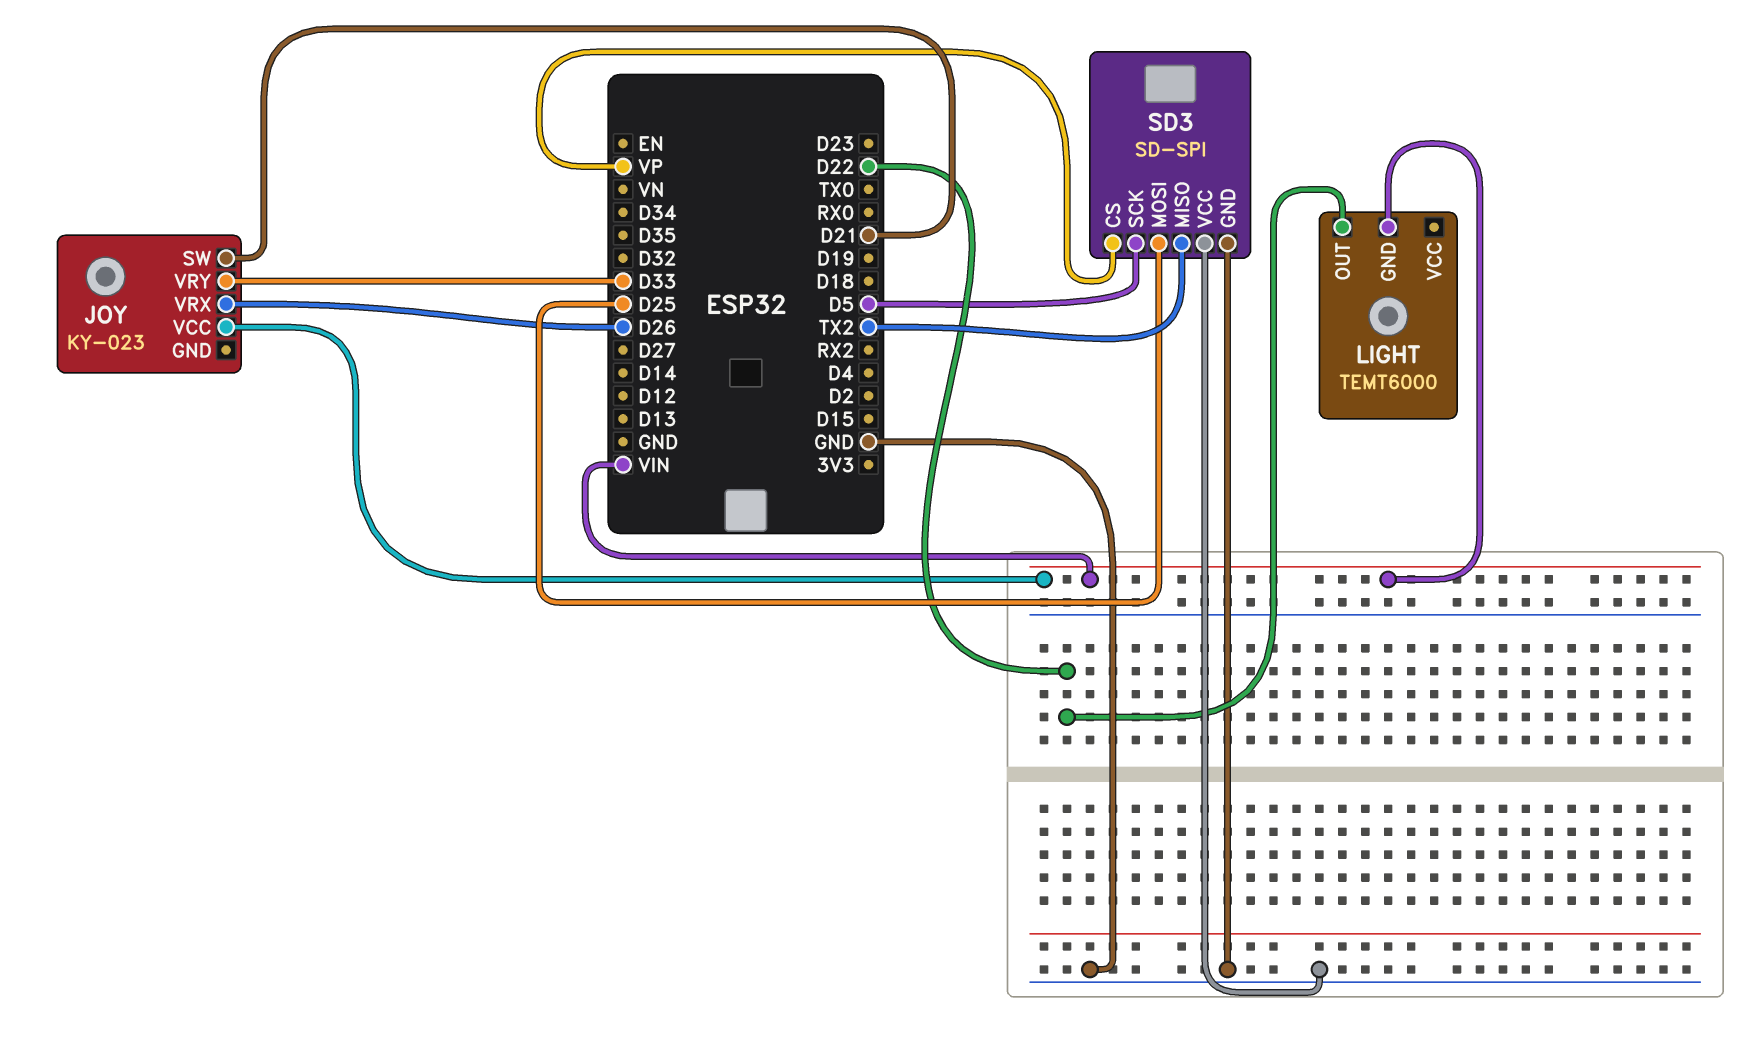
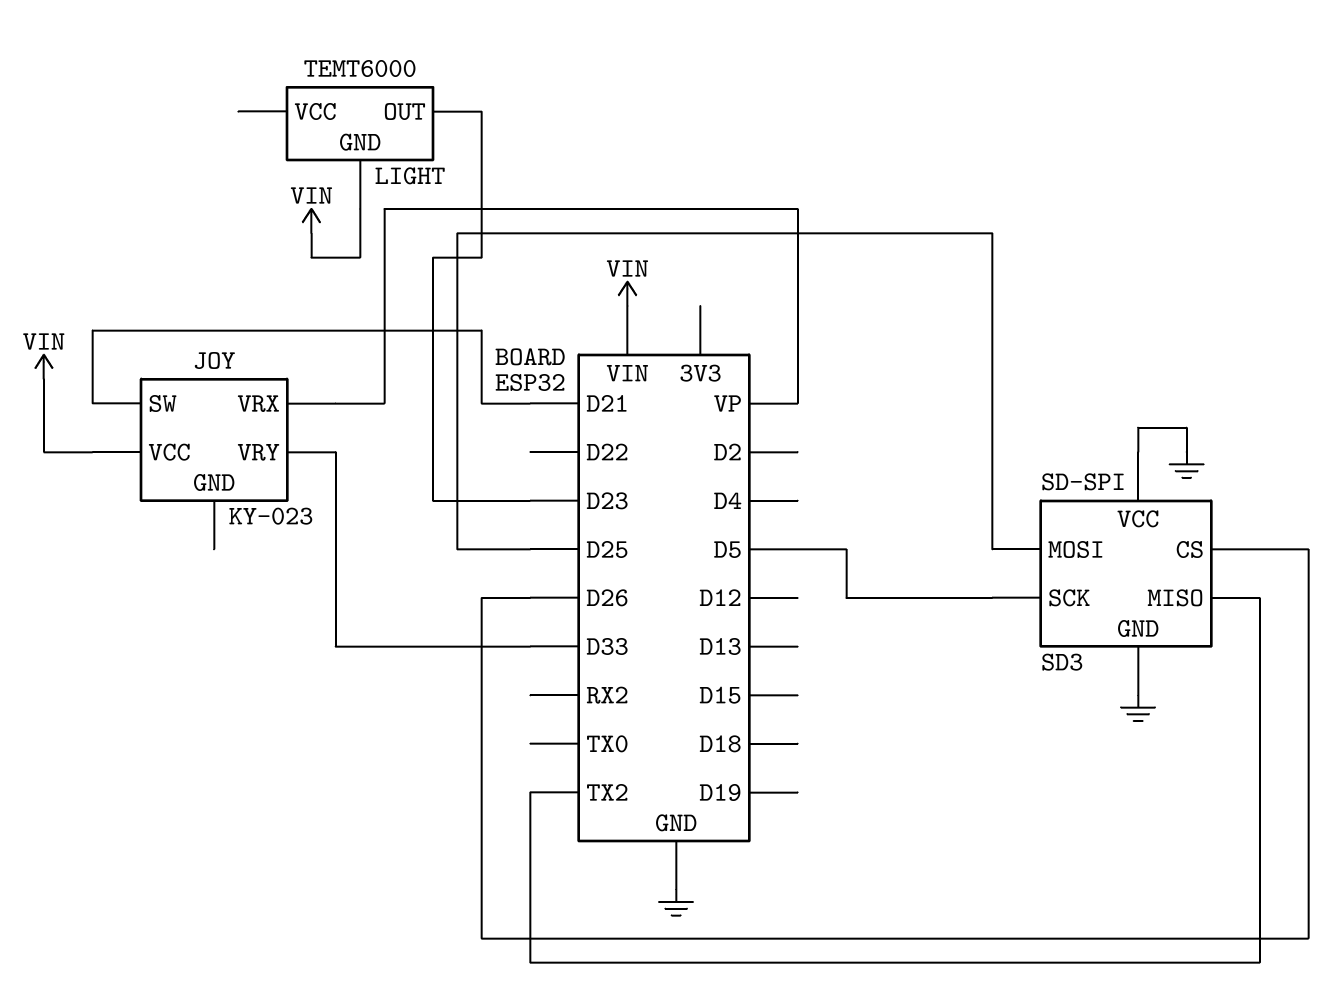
JOY pin VRX: D26 -> VP
LIGHT pin OUT: D22 -> D23
SD3 pin CS: VP -> D26

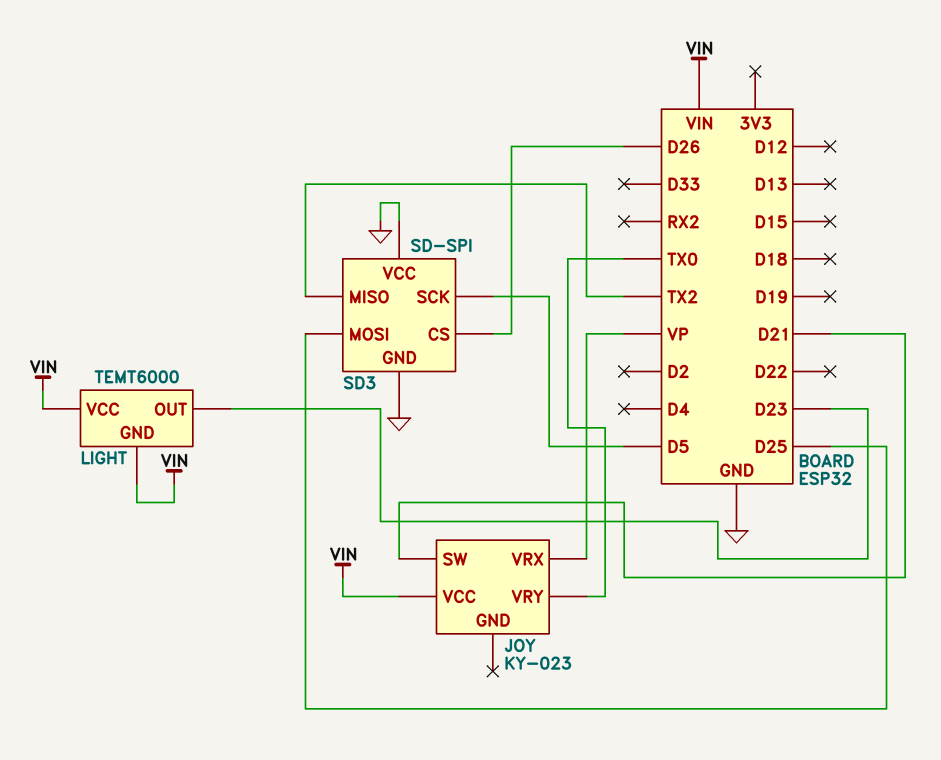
JOY pin VRY: D33 -> TX0
LIGHT pin VCC: none -> VIN

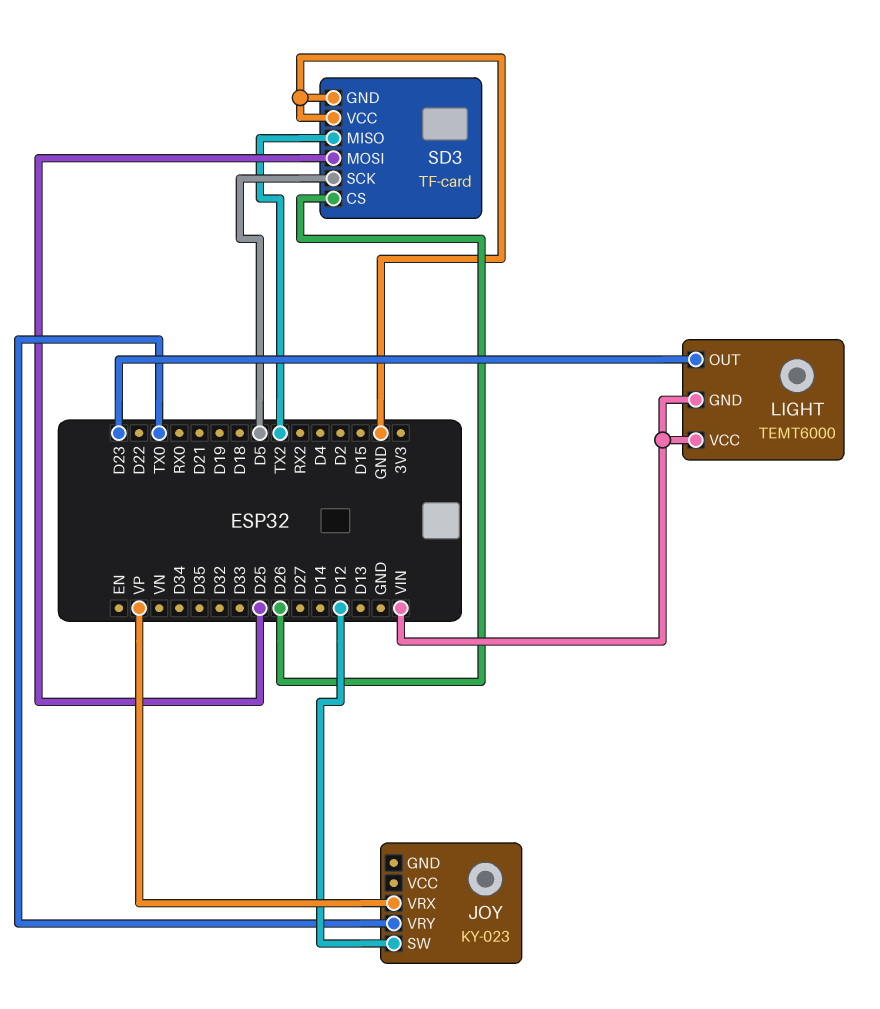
JOY pin SW: D21 -> D12
JOY pin VCC: VIN -> none
SD3: SD-SPI -> TF-card

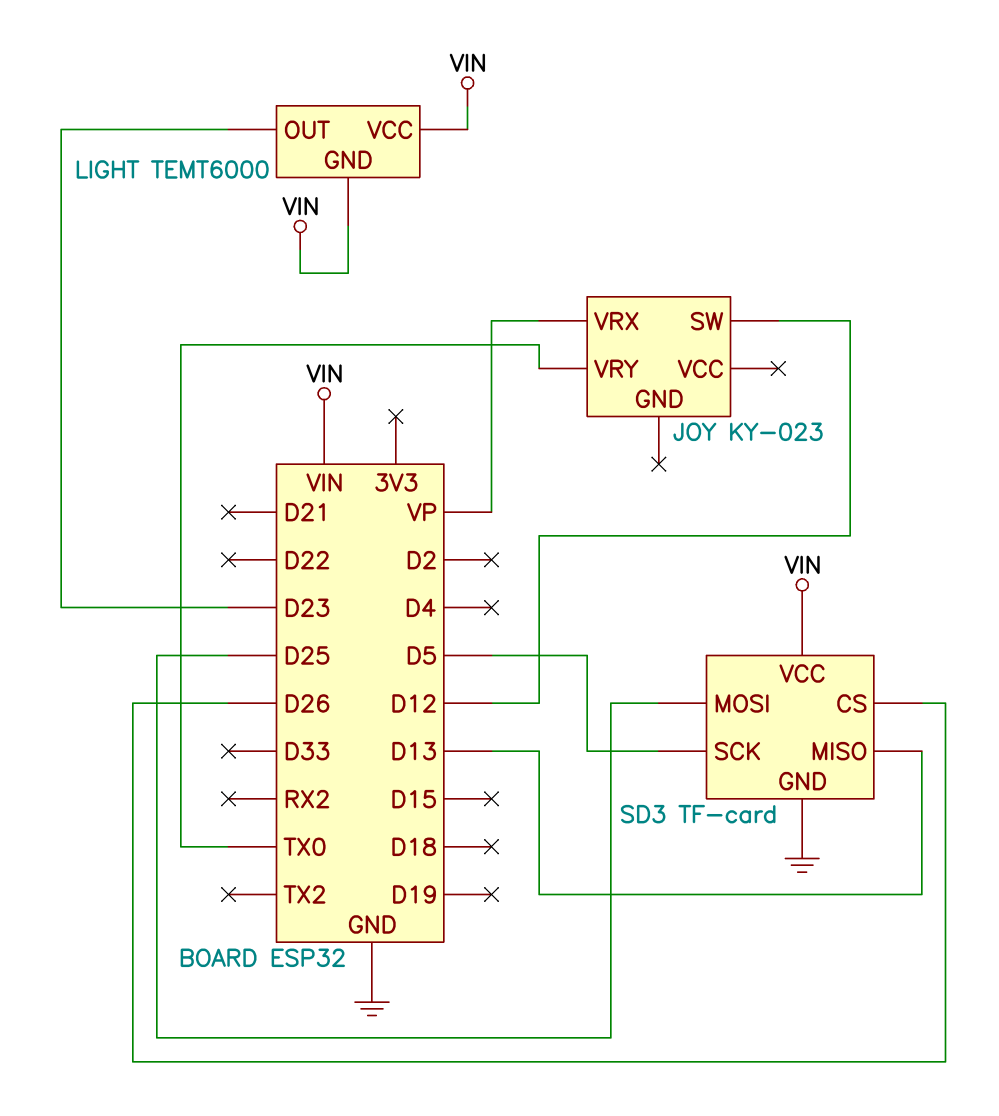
SD3 pin MISO: TX2 -> D13
SD3 pin VCC: GND -> VIN

